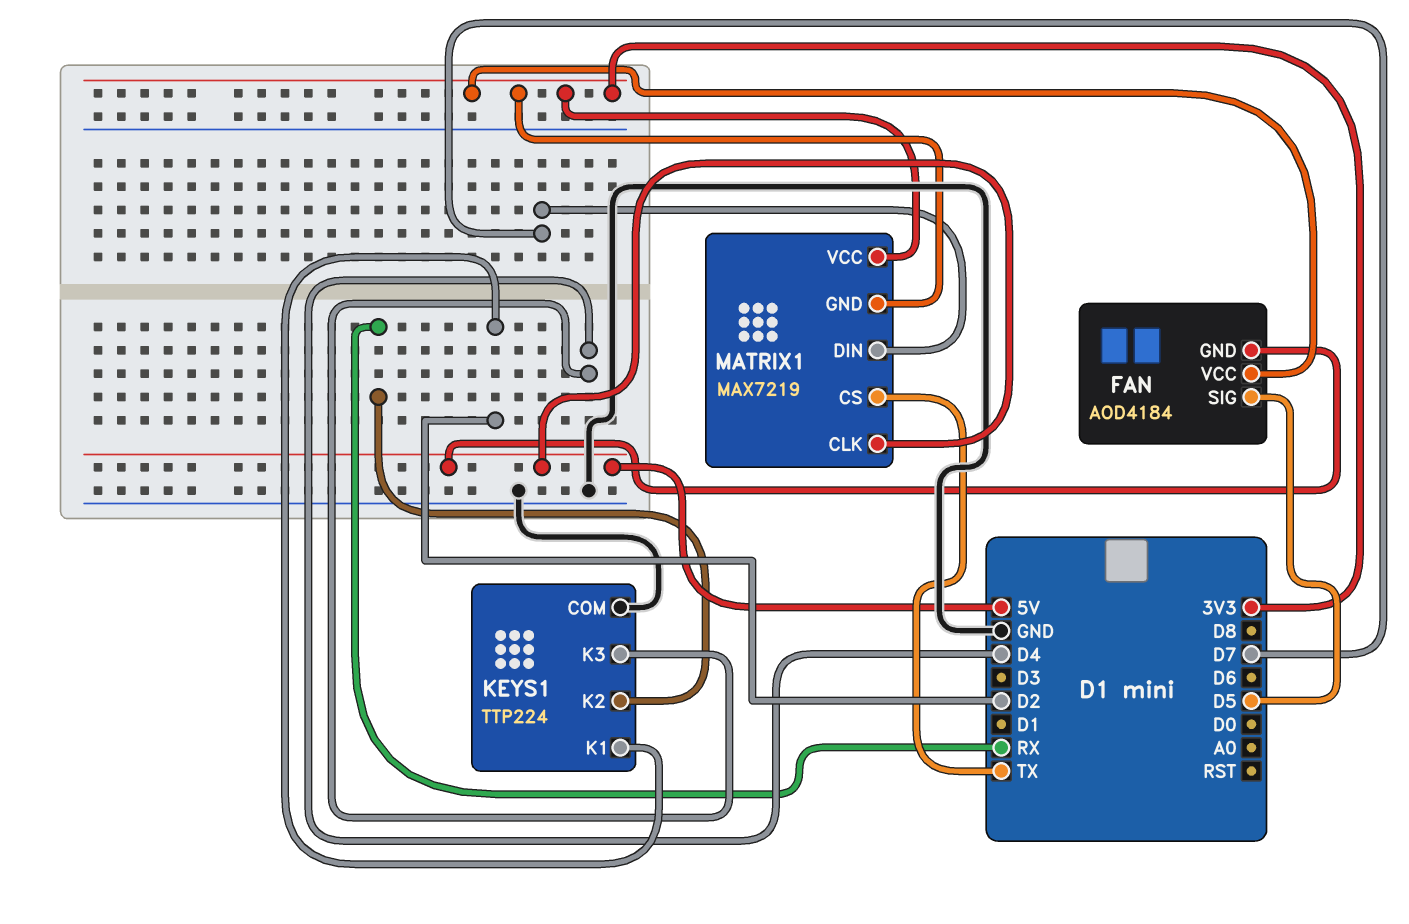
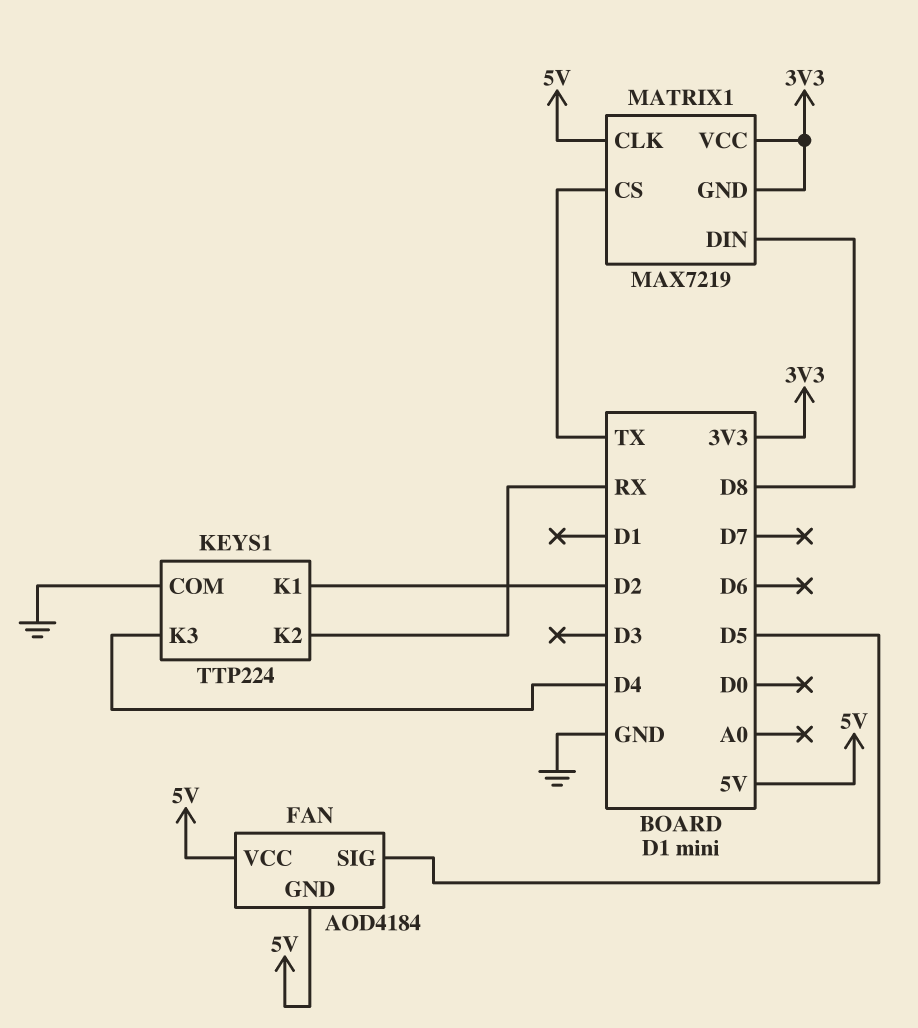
FAN pin VCC: 3V3 -> 5V
MATRIX1 pin DIN: D7 -> D8

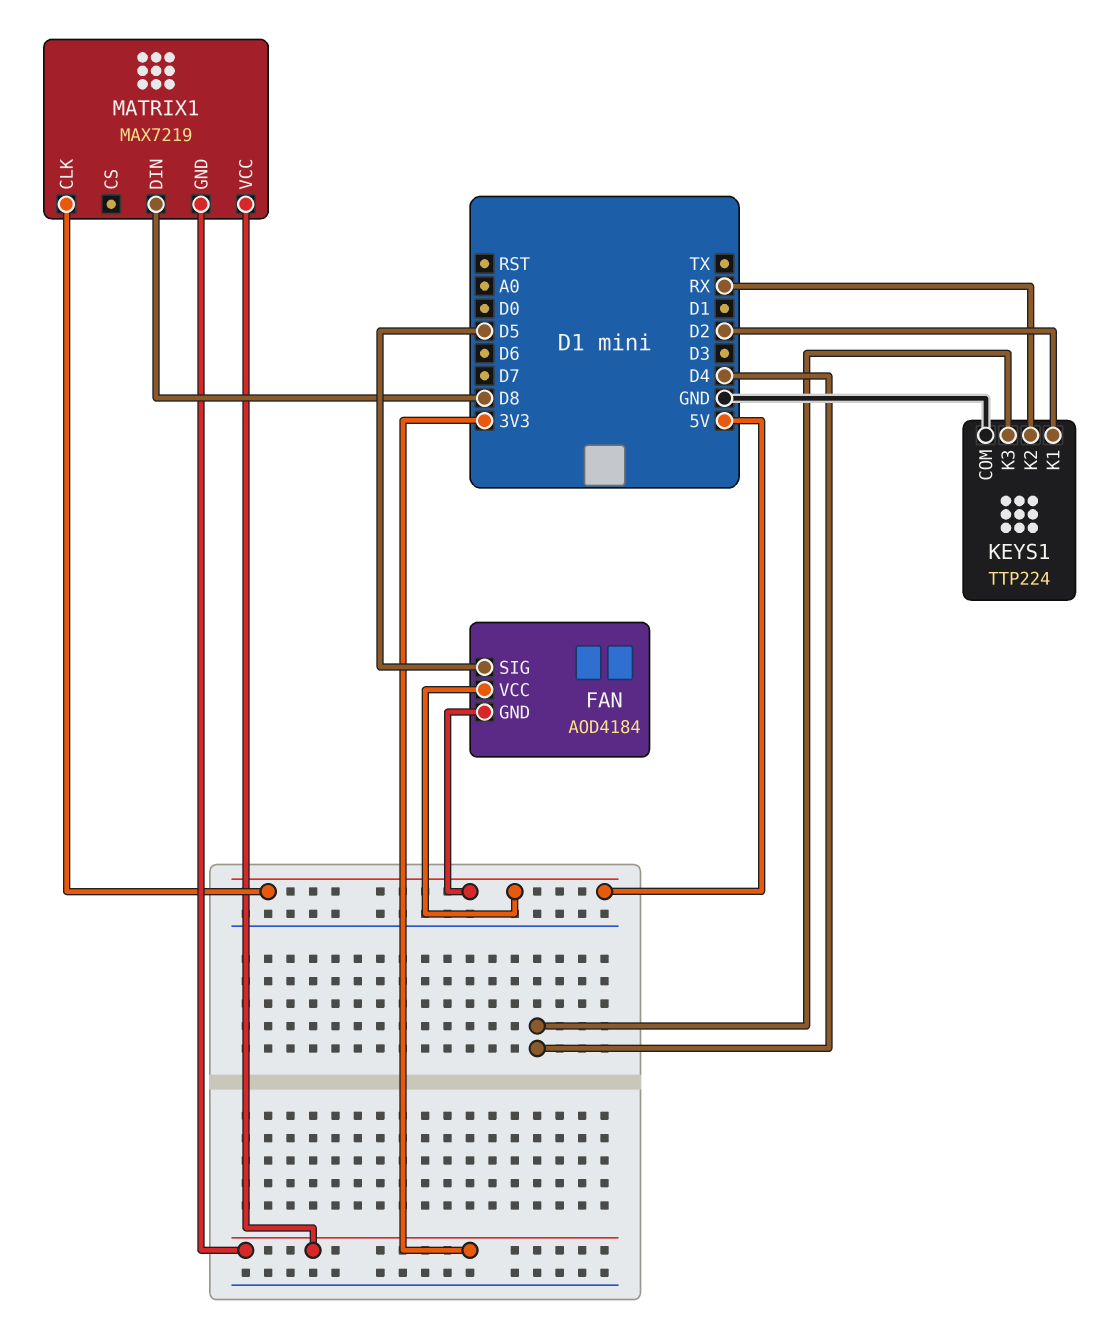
MATRIX1 pin CS: TX -> none

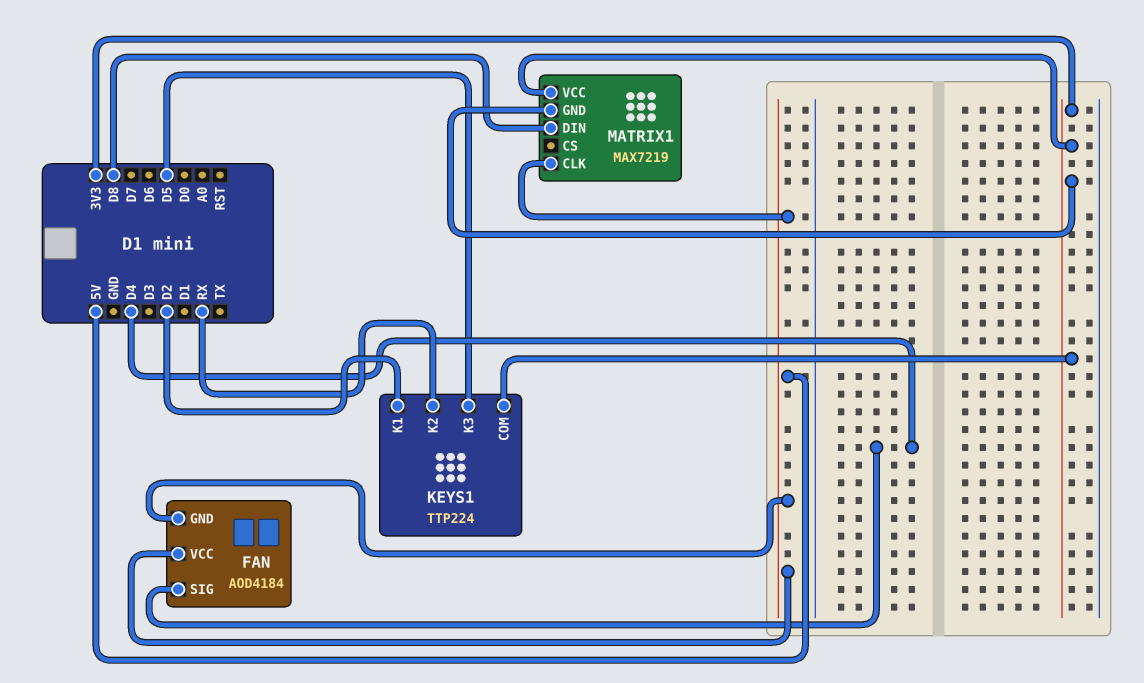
FAN pin SIG: D5 -> D4
KEYS1 pin COM: GND -> 3V3
KEYS1 pin K3: D4 -> D5

